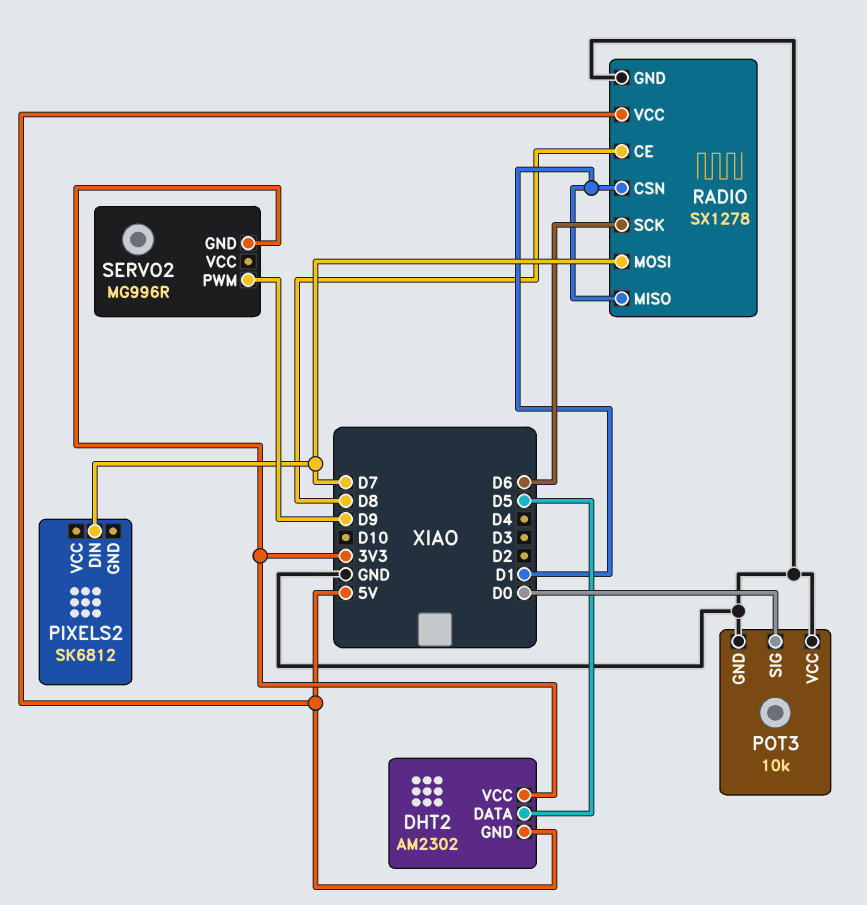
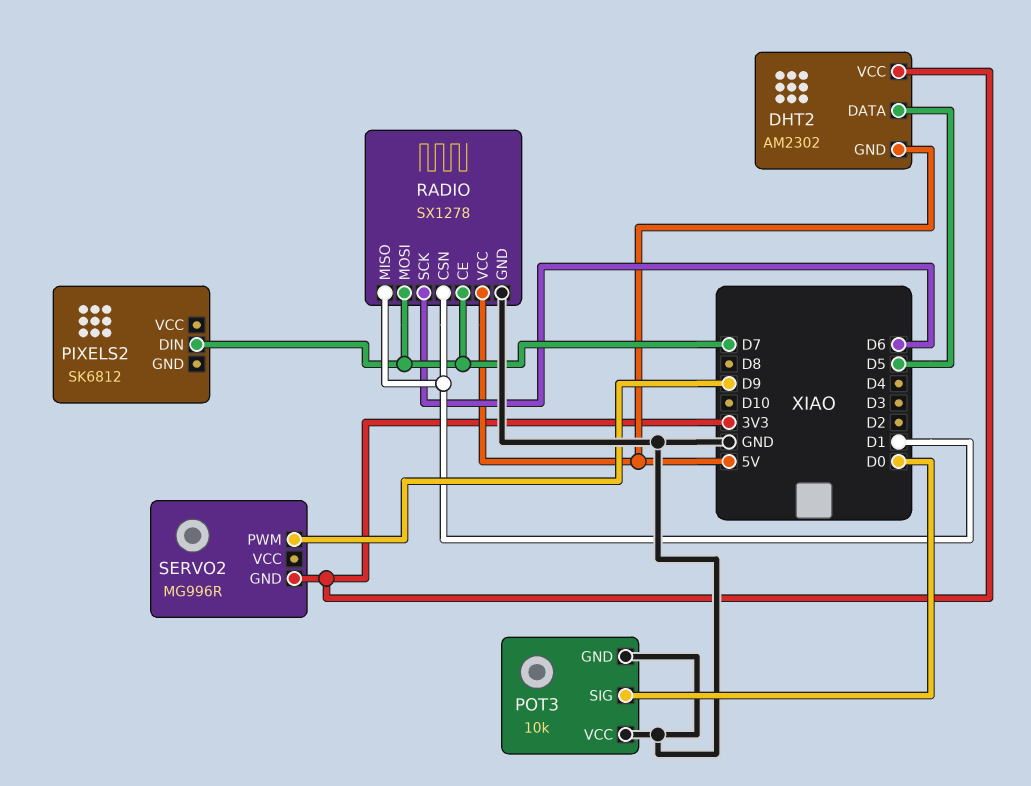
RADIO pin CE: D8 -> D7

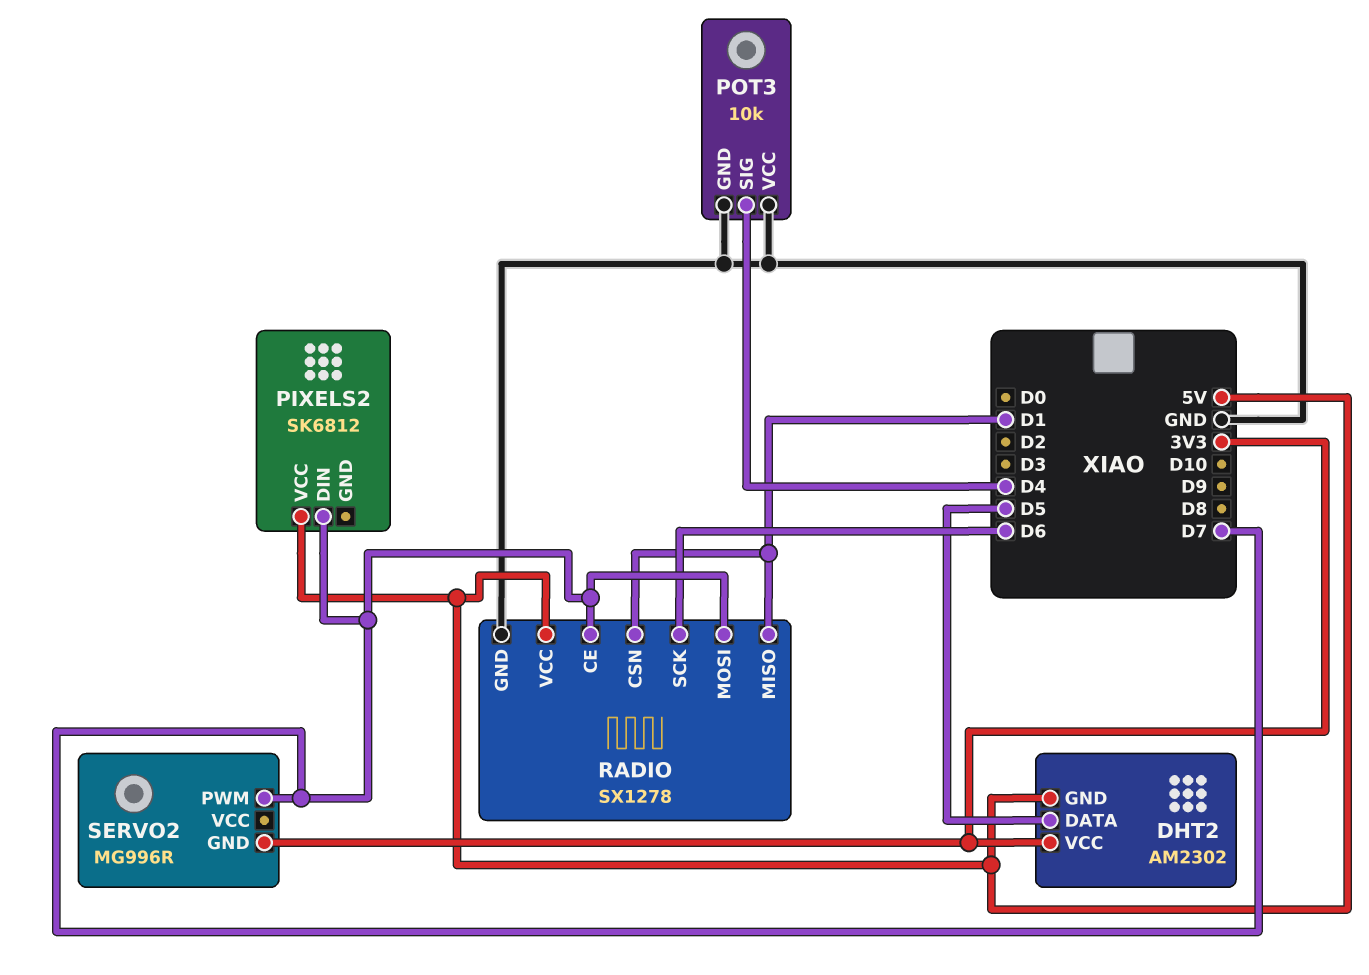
PIXELS2 pin VCC: none -> 5V
POT3 pin SIG: D0 -> D4
SERVO2 pin PWM: D9 -> D7

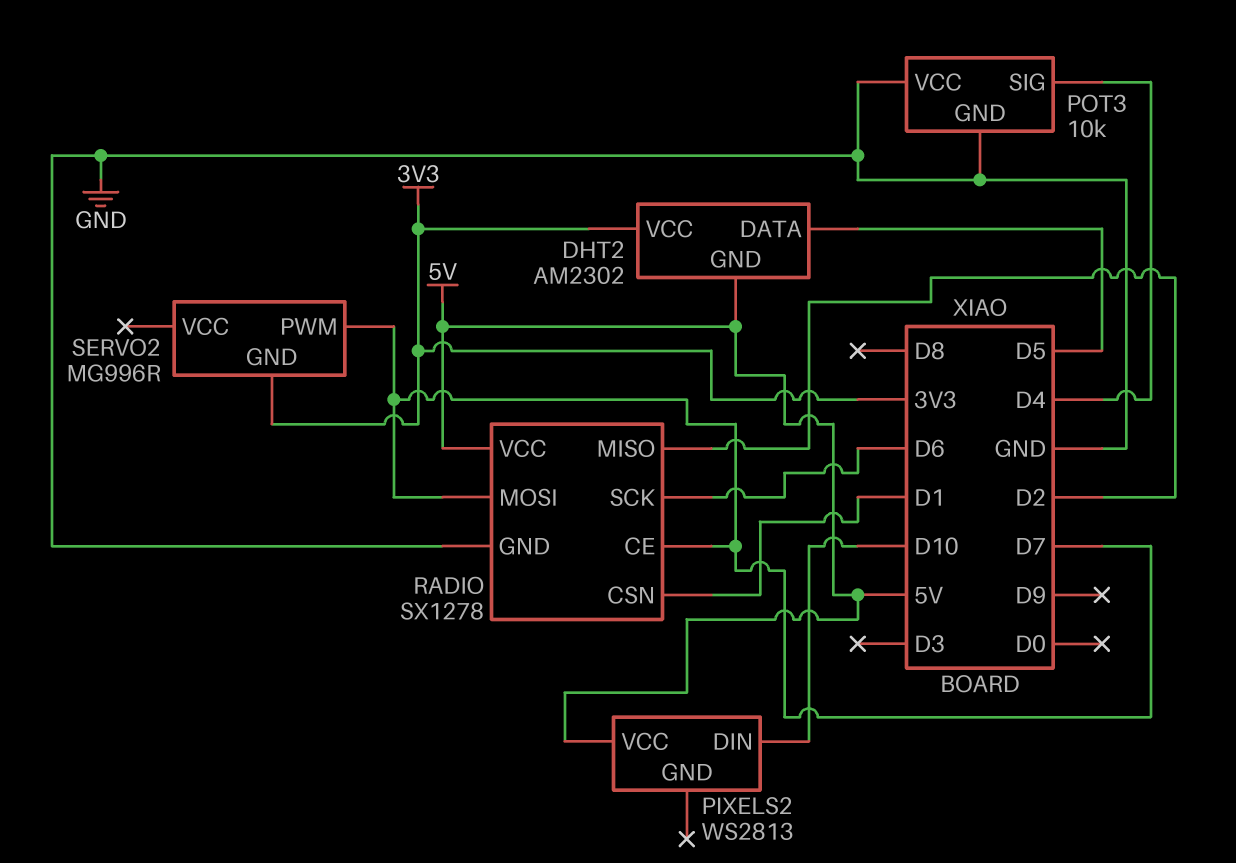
PIXELS2: SK6812 -> WS2813
PIXELS2 pin DIN: D7 -> D10
RADIO pin MISO: D1 -> D2

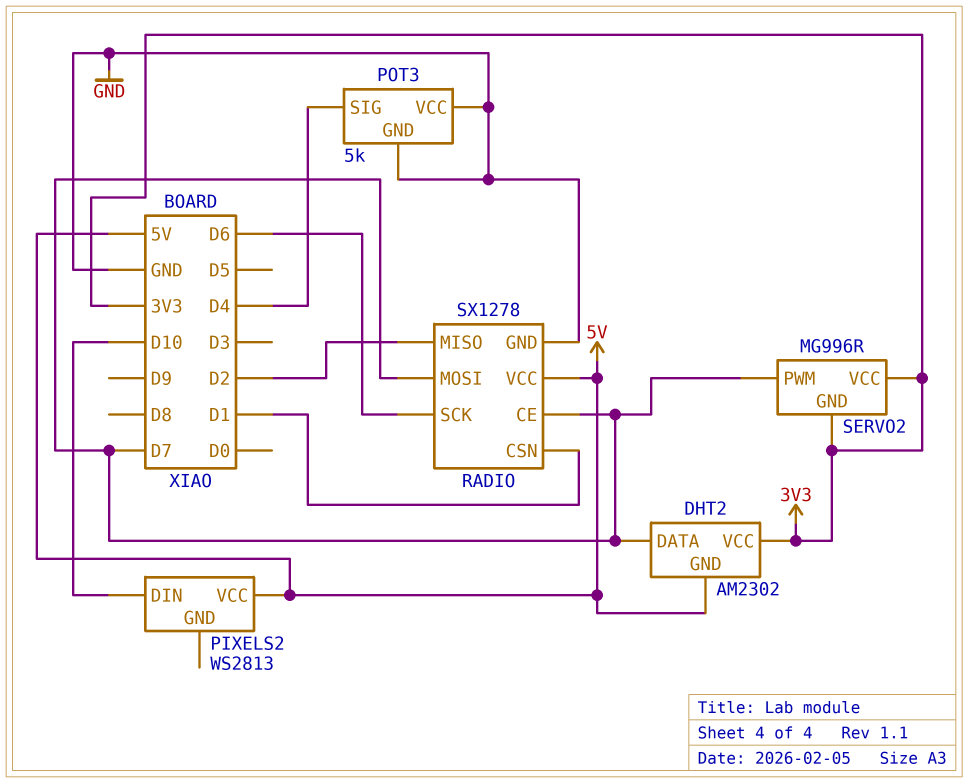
DHT2 pin DATA: D5 -> D7
POT3: 10k -> 5k
SERVO2 pin VCC: none -> 3V3

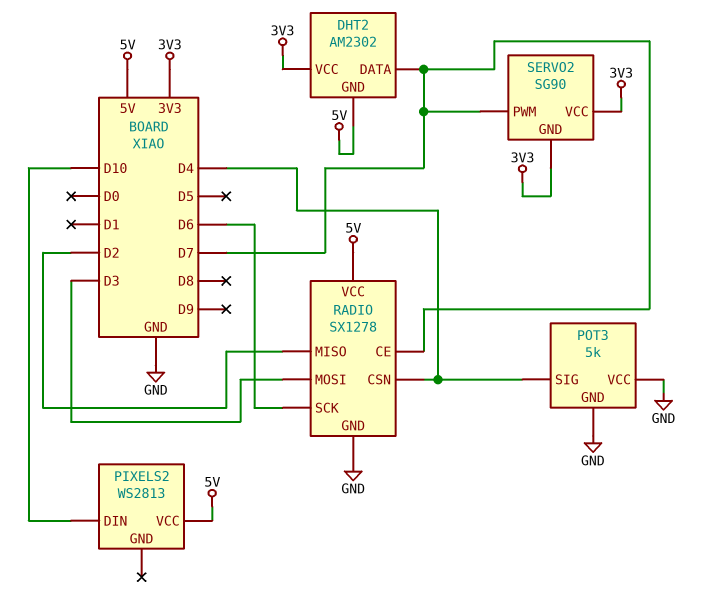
RADIO pin CSN: D1 -> D4
RADIO pin MOSI: D7 -> D3
SERVO2: MG996R -> SG90

